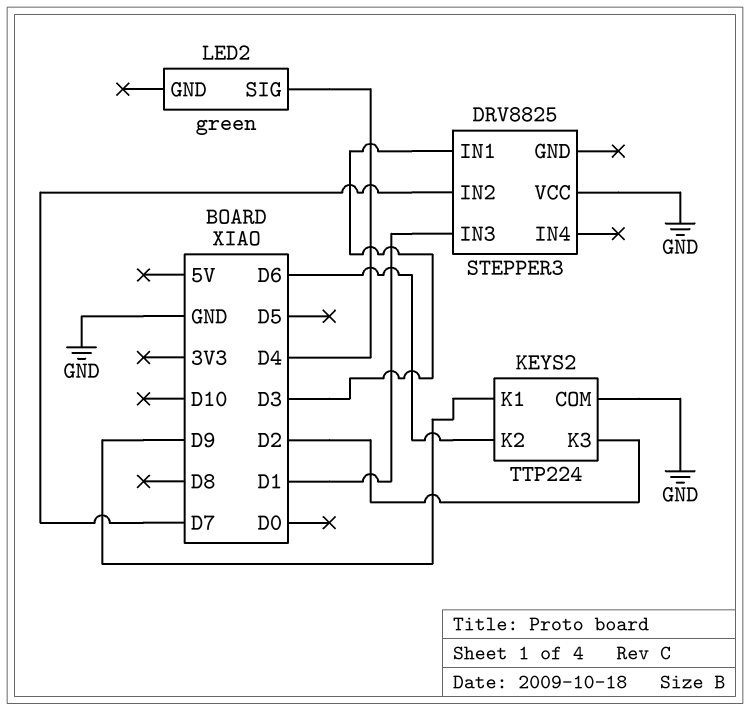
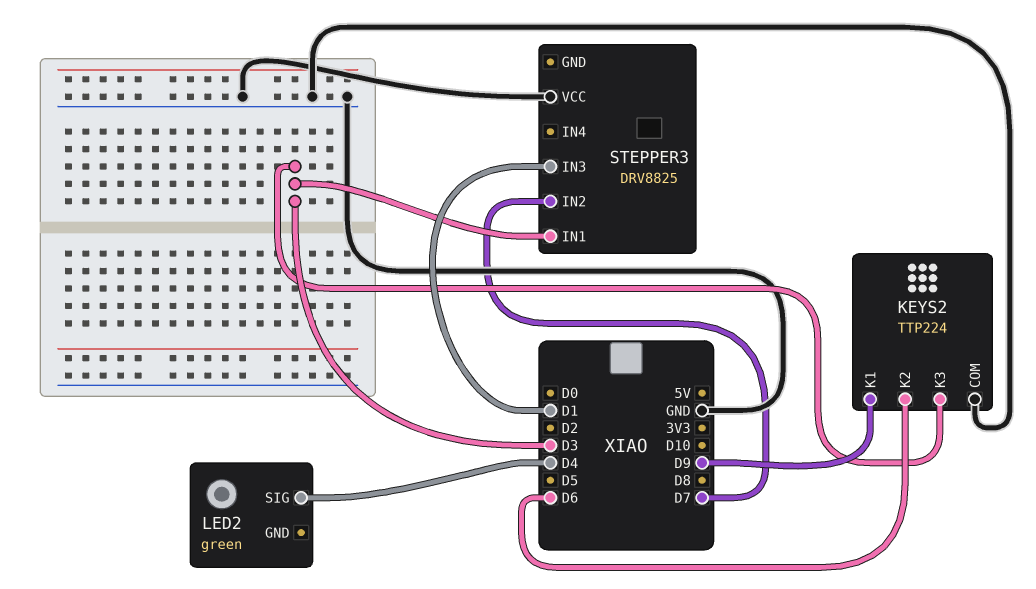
KEYS2 pin K3: D2 -> D3

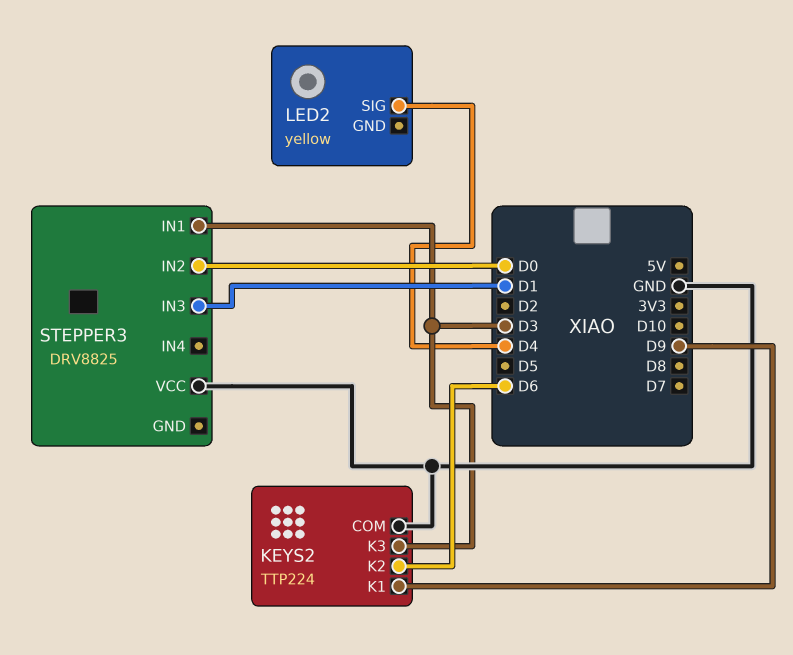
LED2: green -> yellow
STEPPER3 pin IN2: D7 -> D0

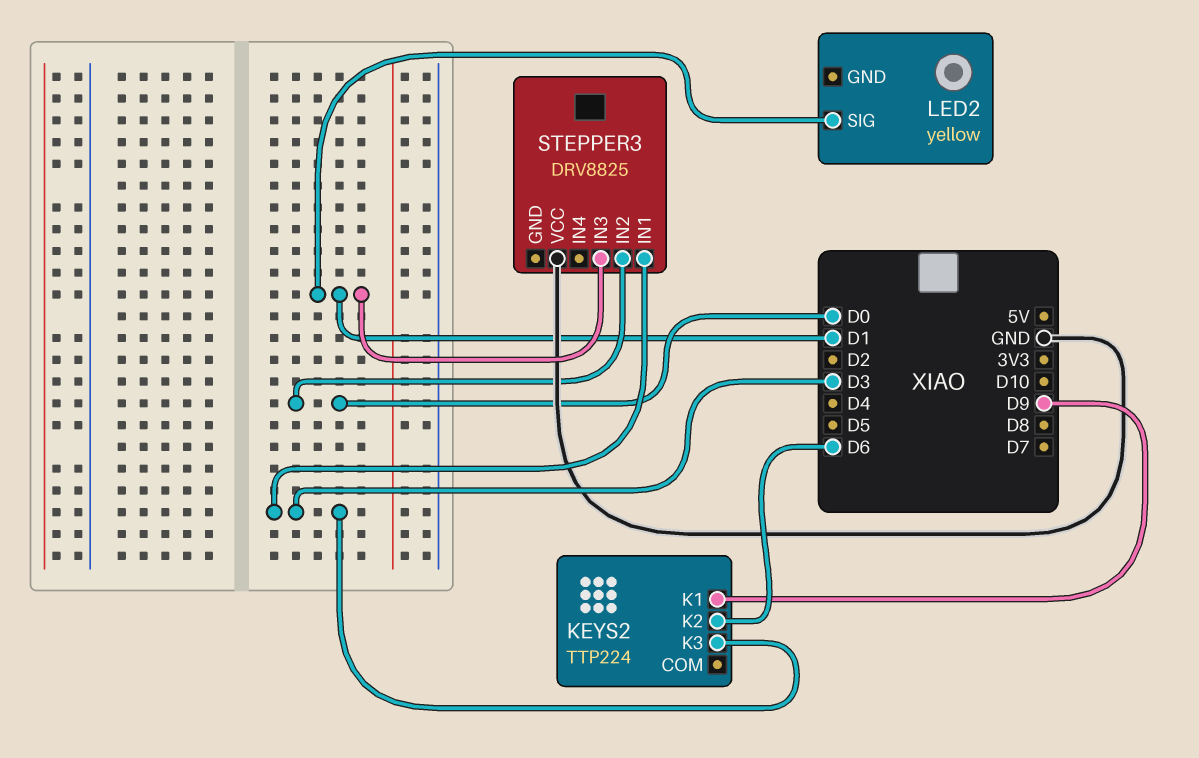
KEYS2 pin COM: GND -> none
LED2 pin SIG: D4 -> D1

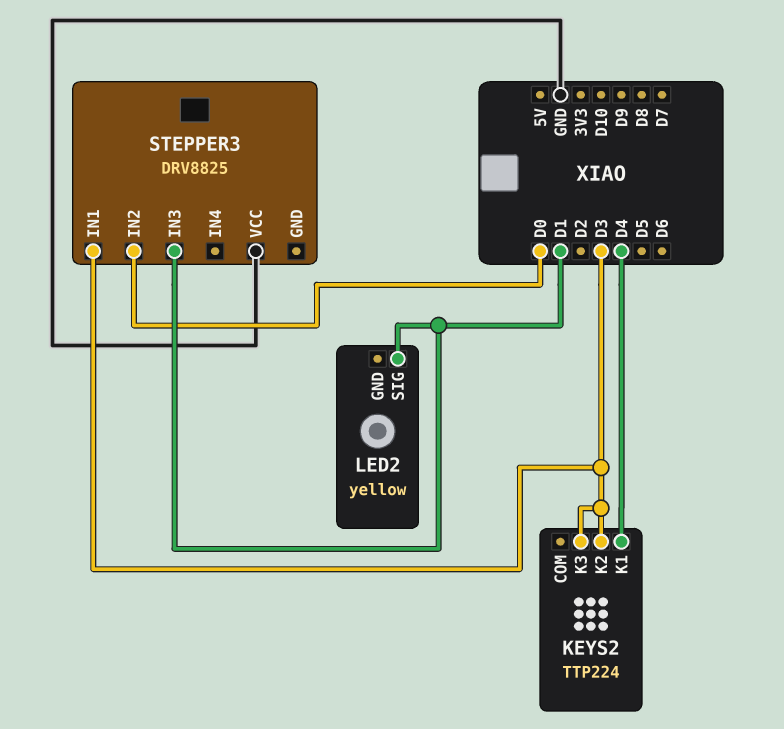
KEYS2 pin K1: D9 -> D4
KEYS2 pin K2: D6 -> D3

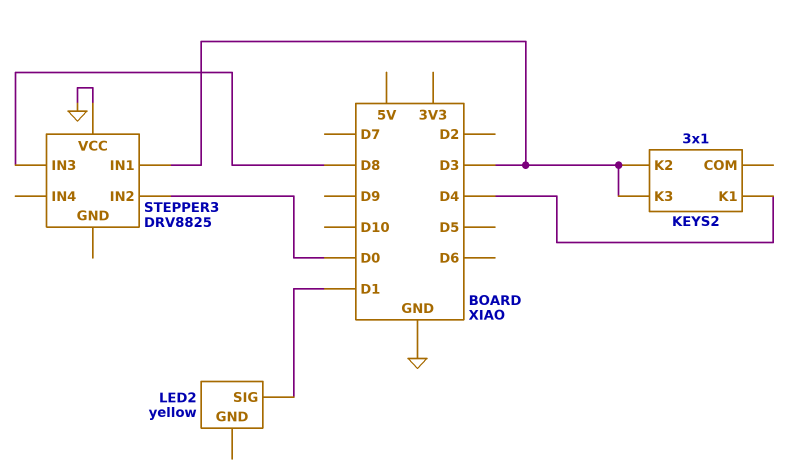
KEYS2: TTP224 -> 3x1
STEPPER3 pin IN3: D1 -> D8

